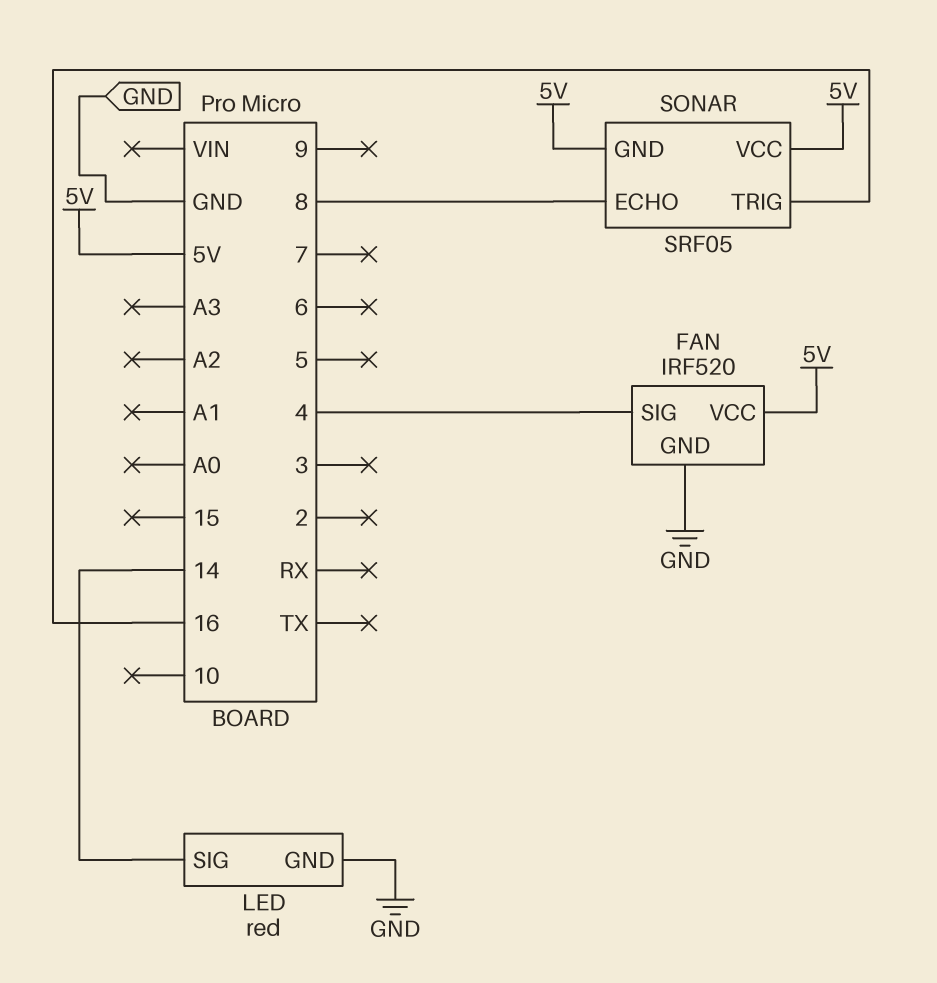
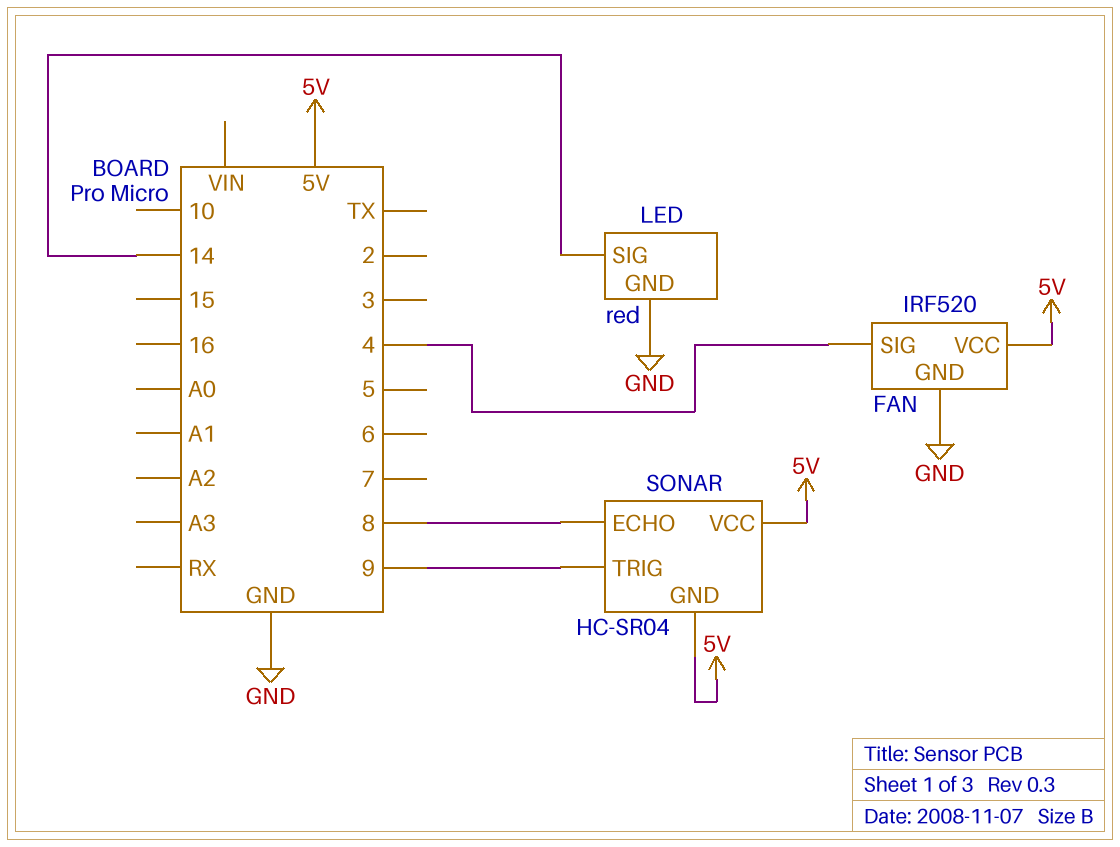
SONAR: SRF05 -> HC-SR04
SONAR pin TRIG: 16 -> 9

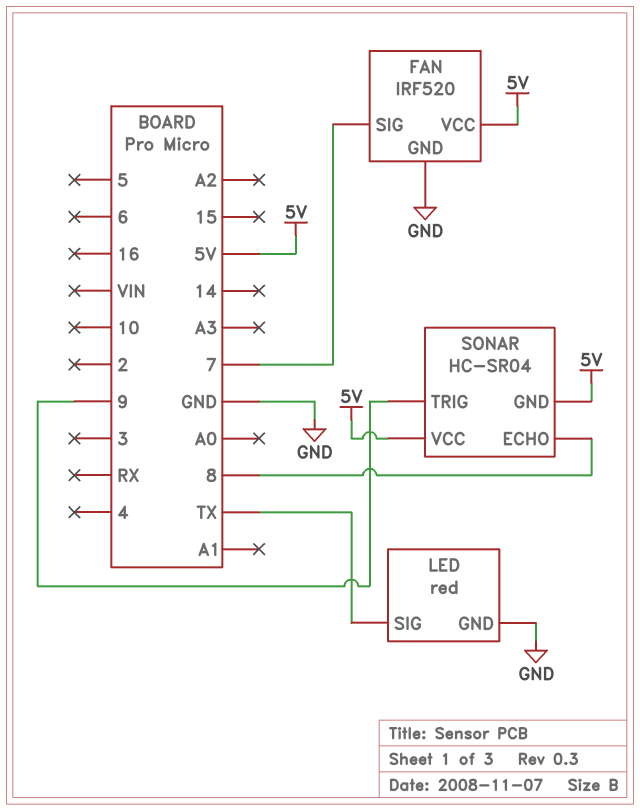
FAN pin SIG: 4 -> 7
LED pin SIG: 14 -> TX

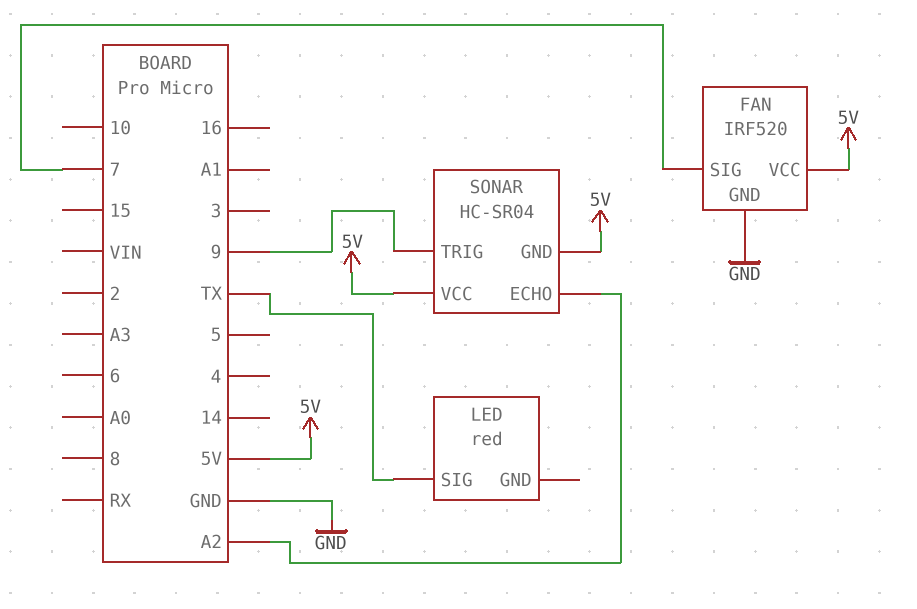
LED pin GND: GND -> none
SONAR pin ECHO: 8 -> A2

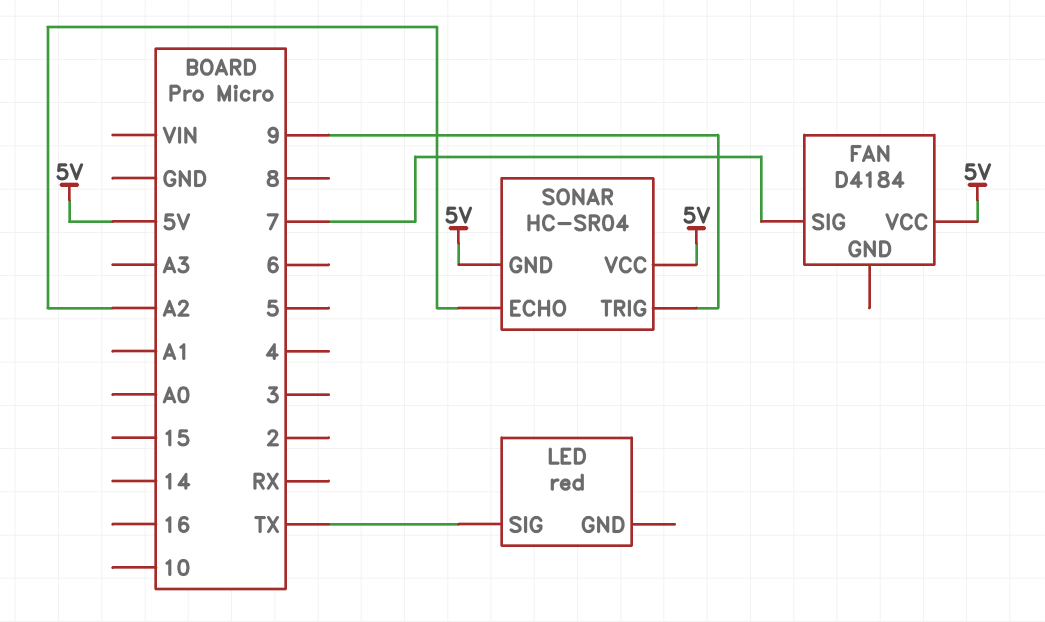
FAN: IRF520 -> D4184
FAN pin GND: GND -> none

